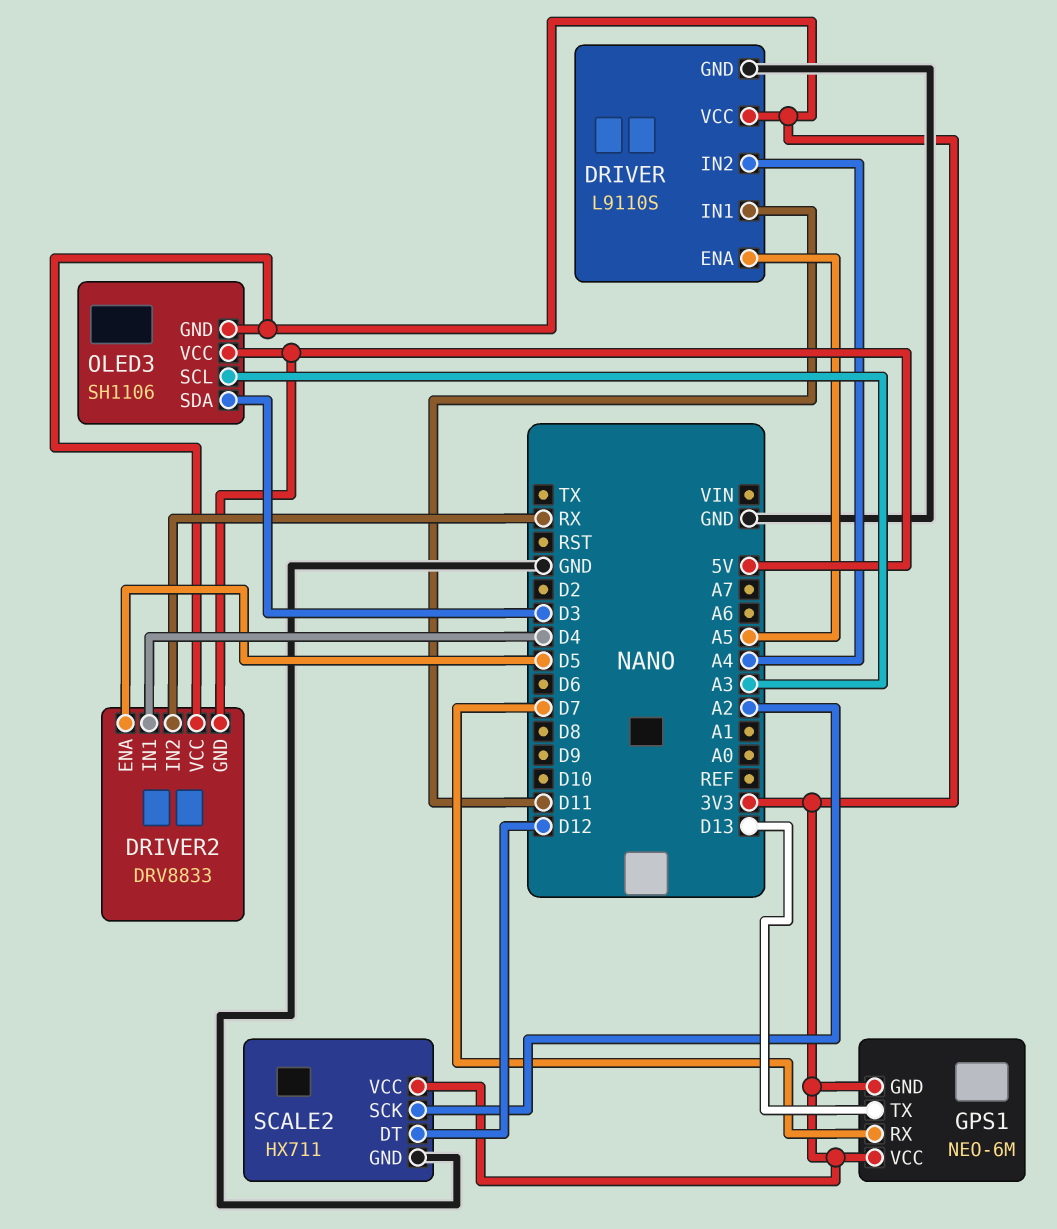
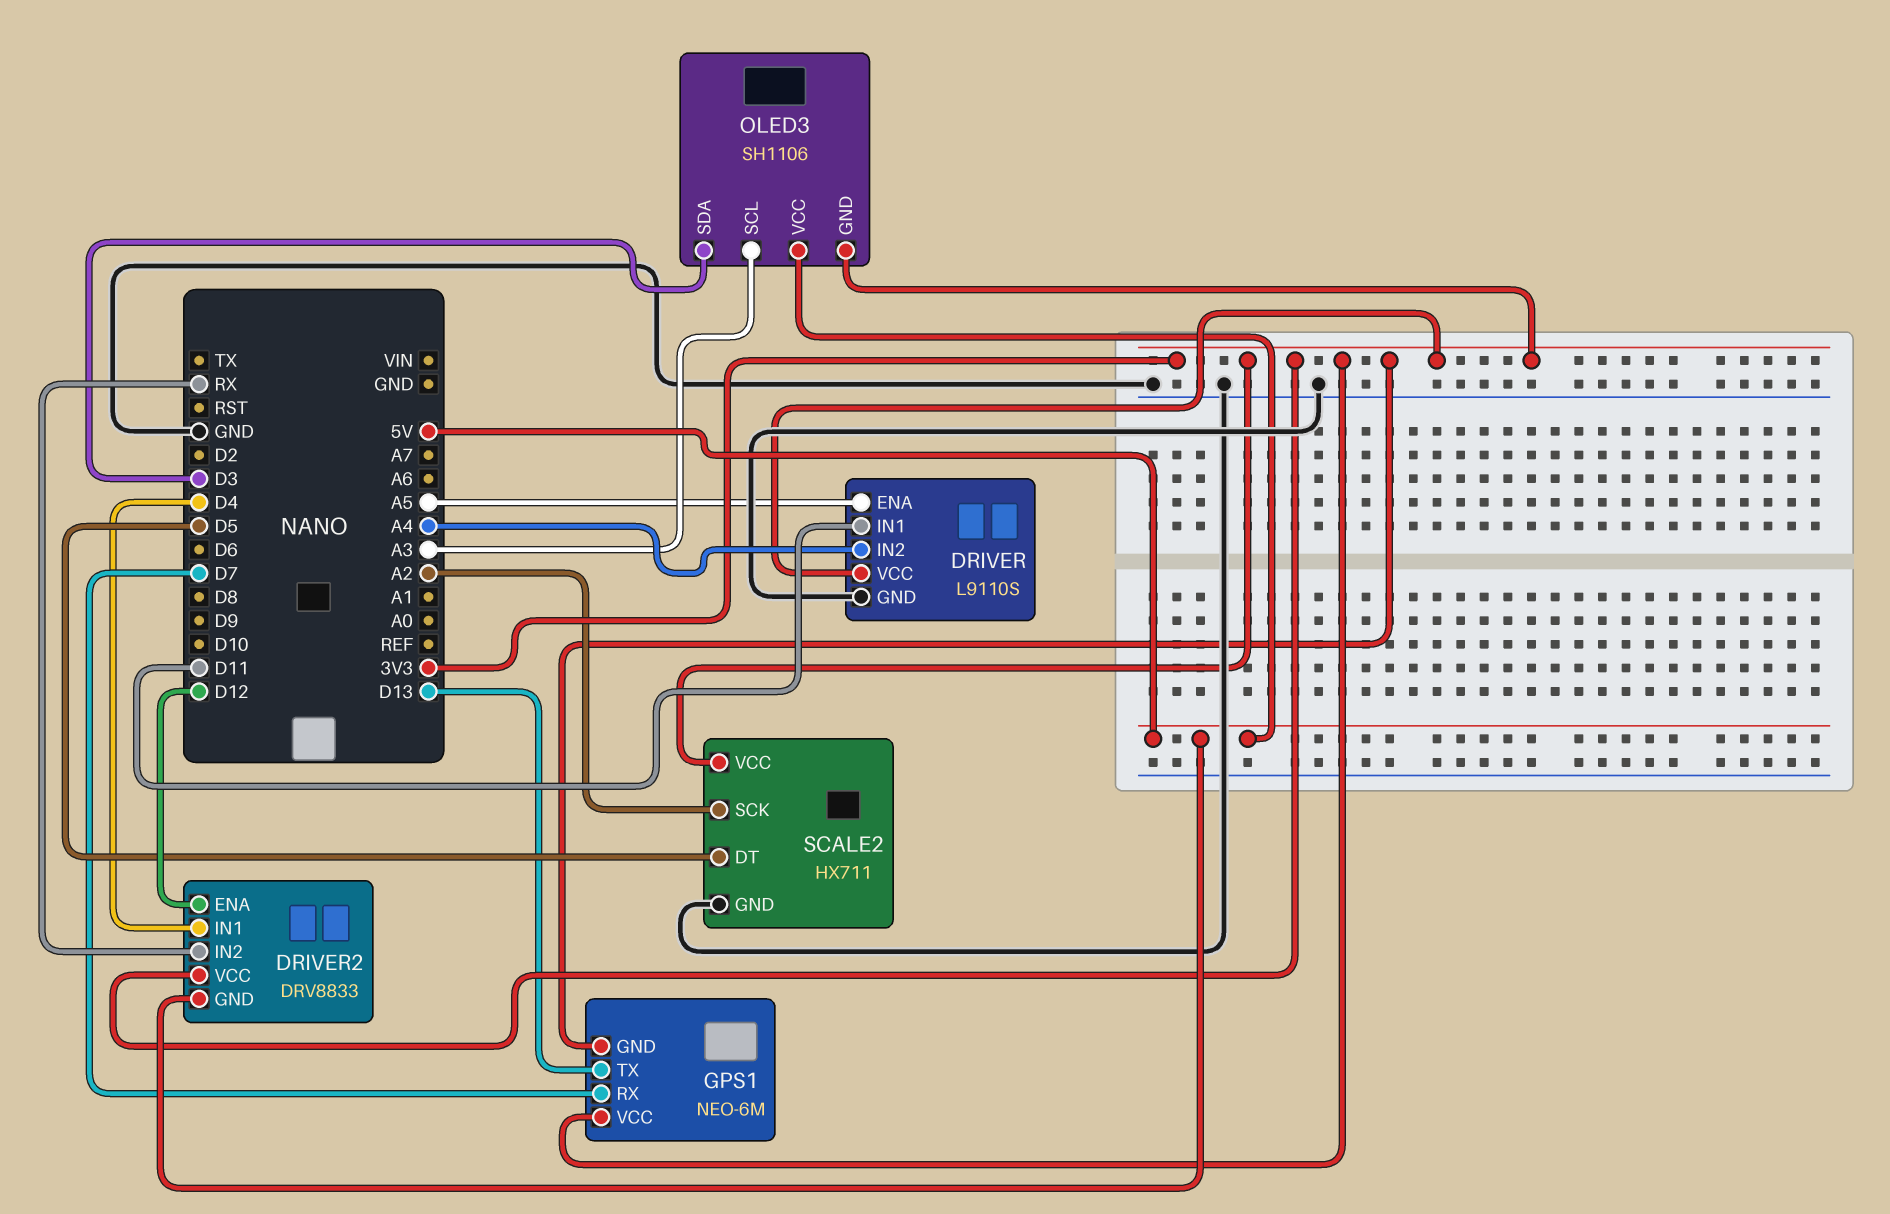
DRIVER2 pin ENA: D5 -> D12
SCALE2 pin DT: D12 -> D5

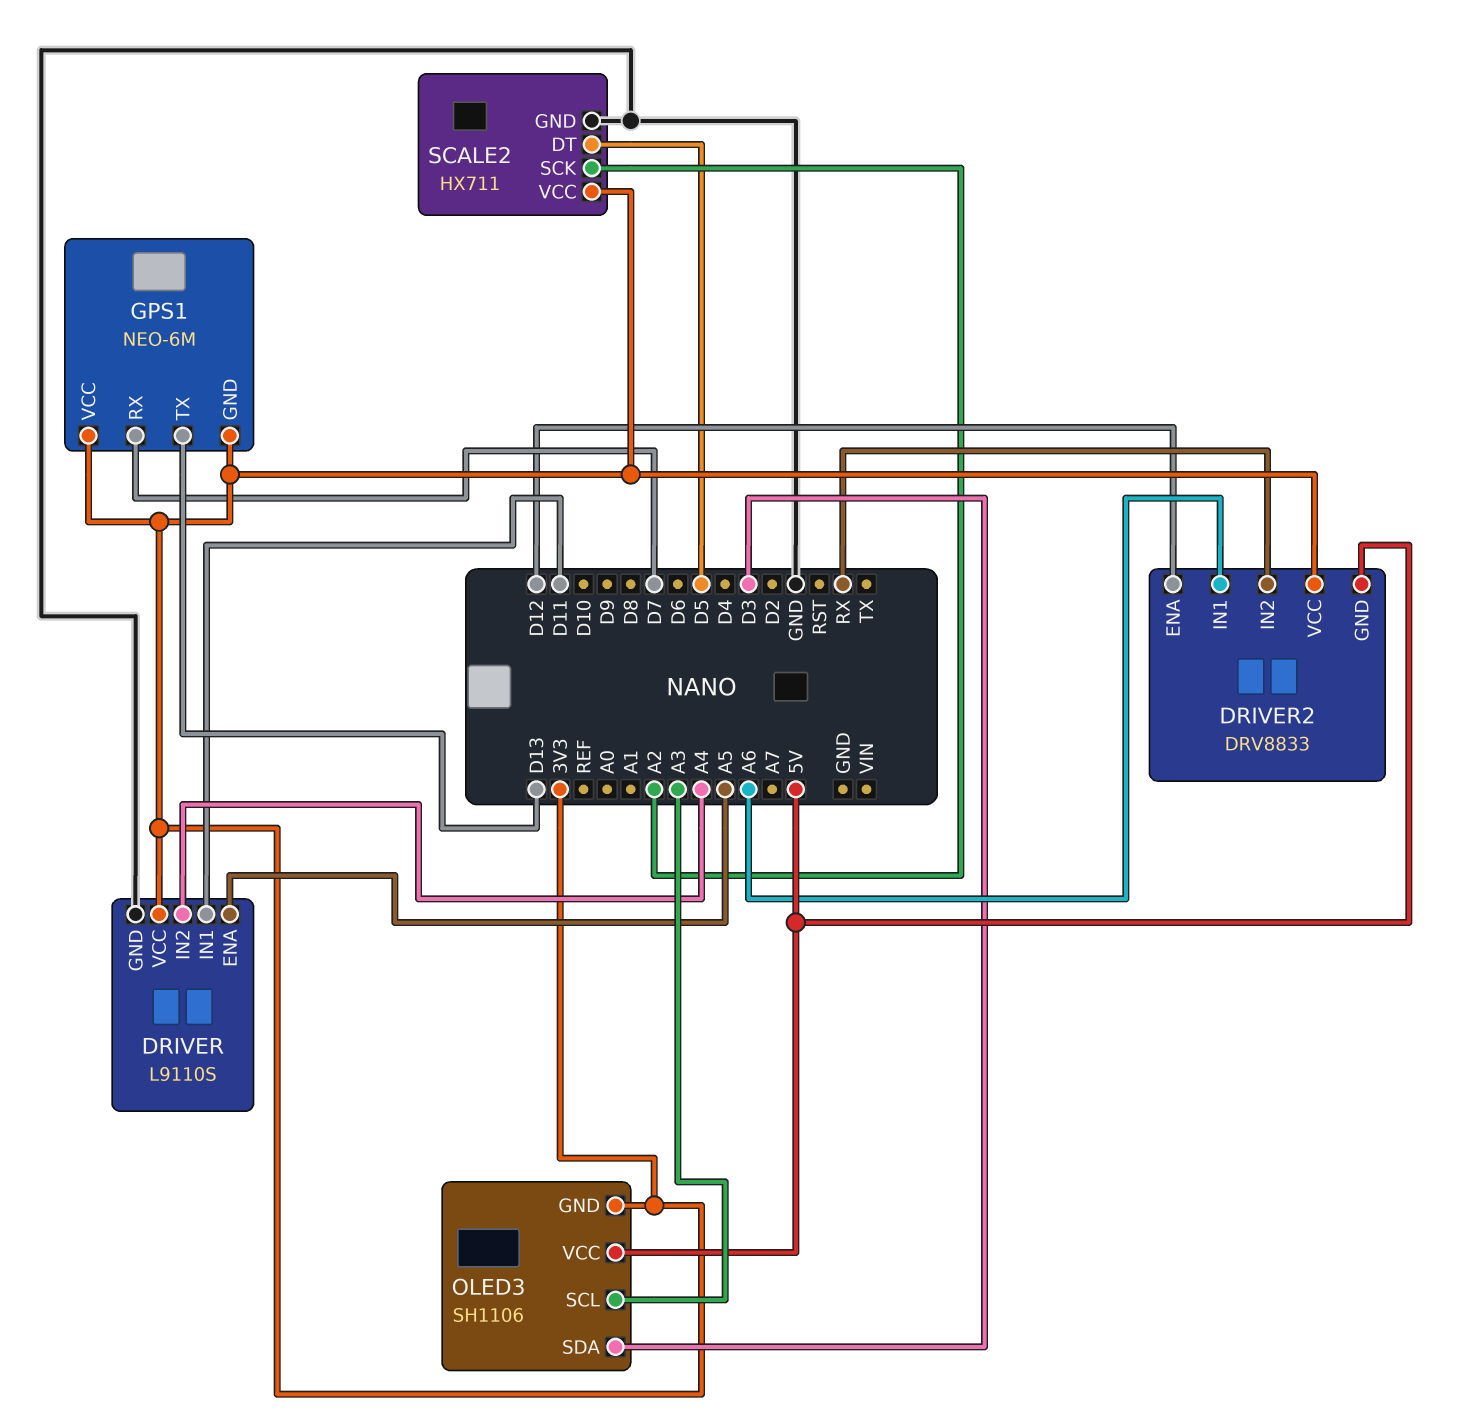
DRIVER2 pin IN1: D4 -> A6

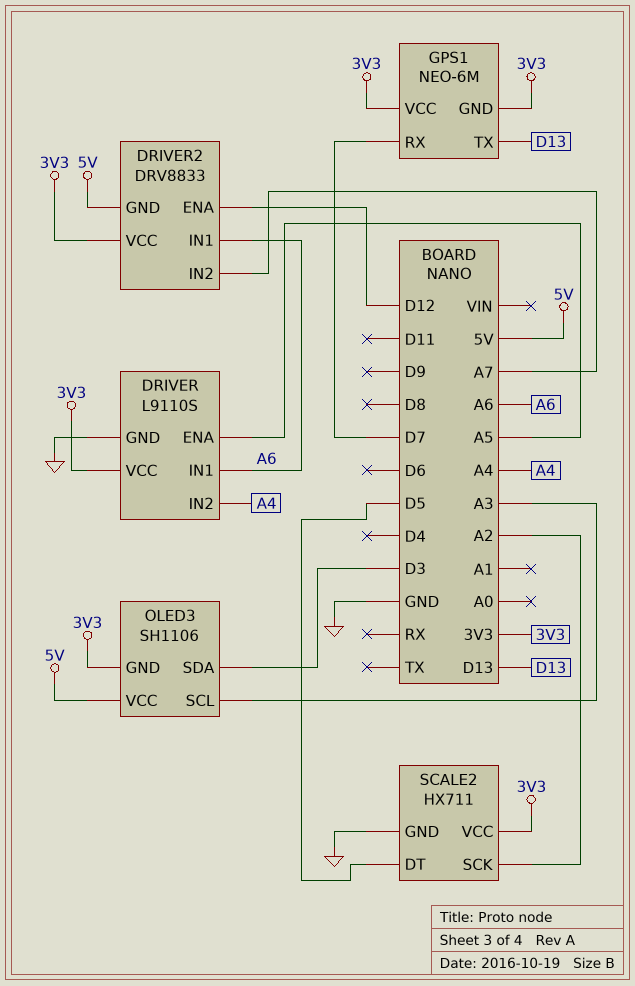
DRIVER pin IN1: D11 -> A6
DRIVER2 pin IN2: RX -> A7

